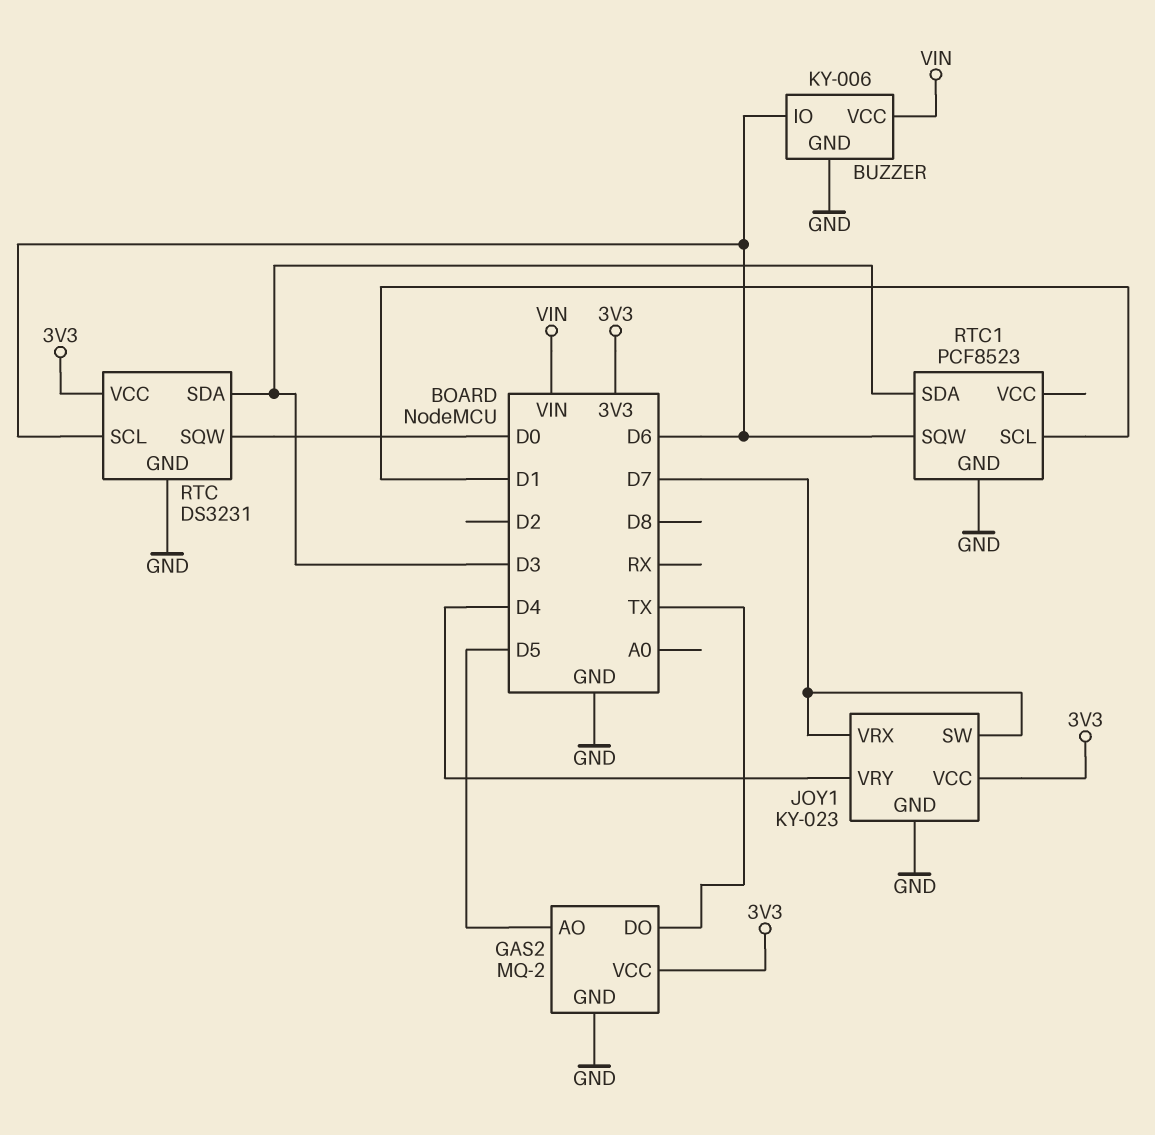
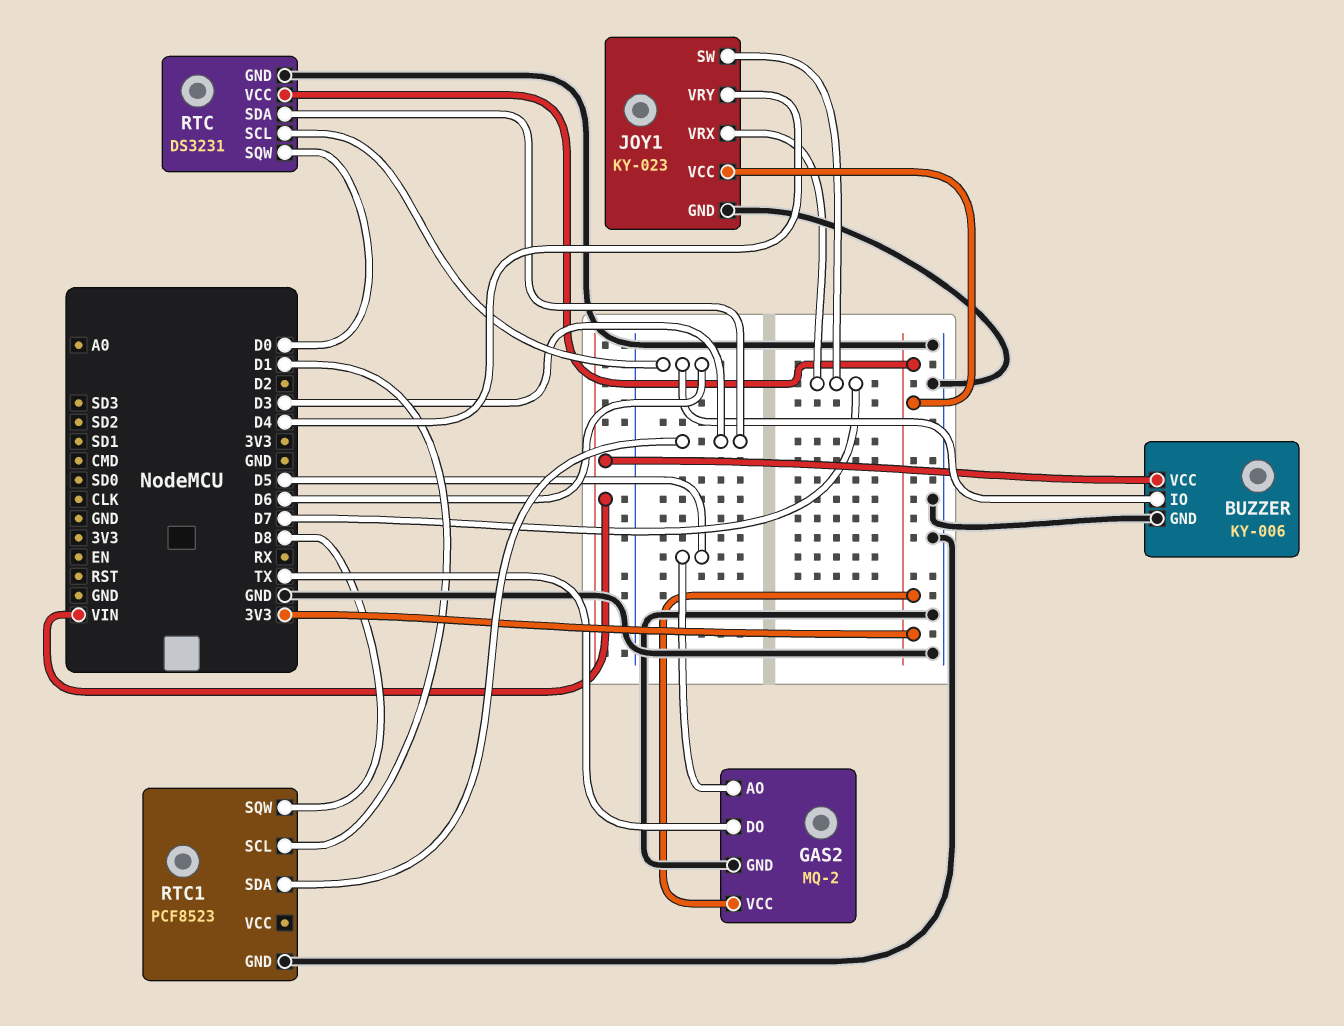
RTC1 pin SQW: D6 -> D8

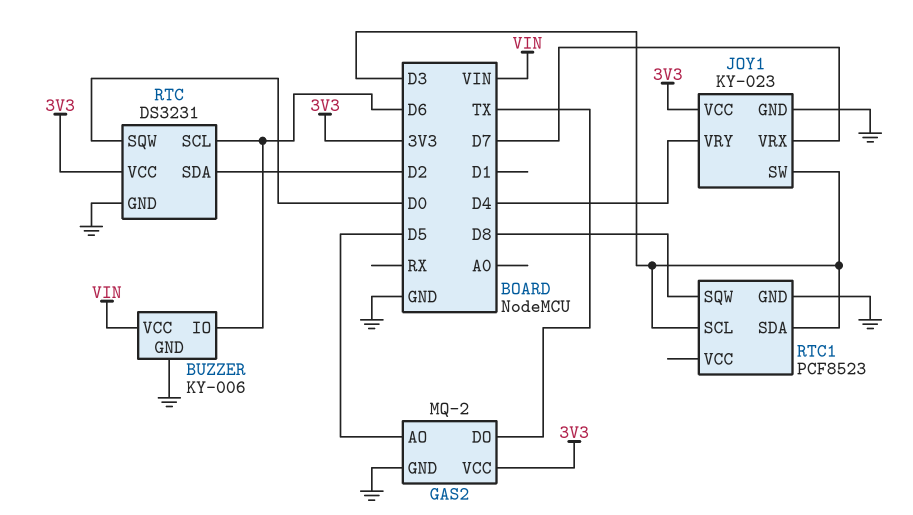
JOY1 pin SW: D7 -> D3
RTC pin SDA: D3 -> D2
RTC1 pin SCL: D1 -> D3

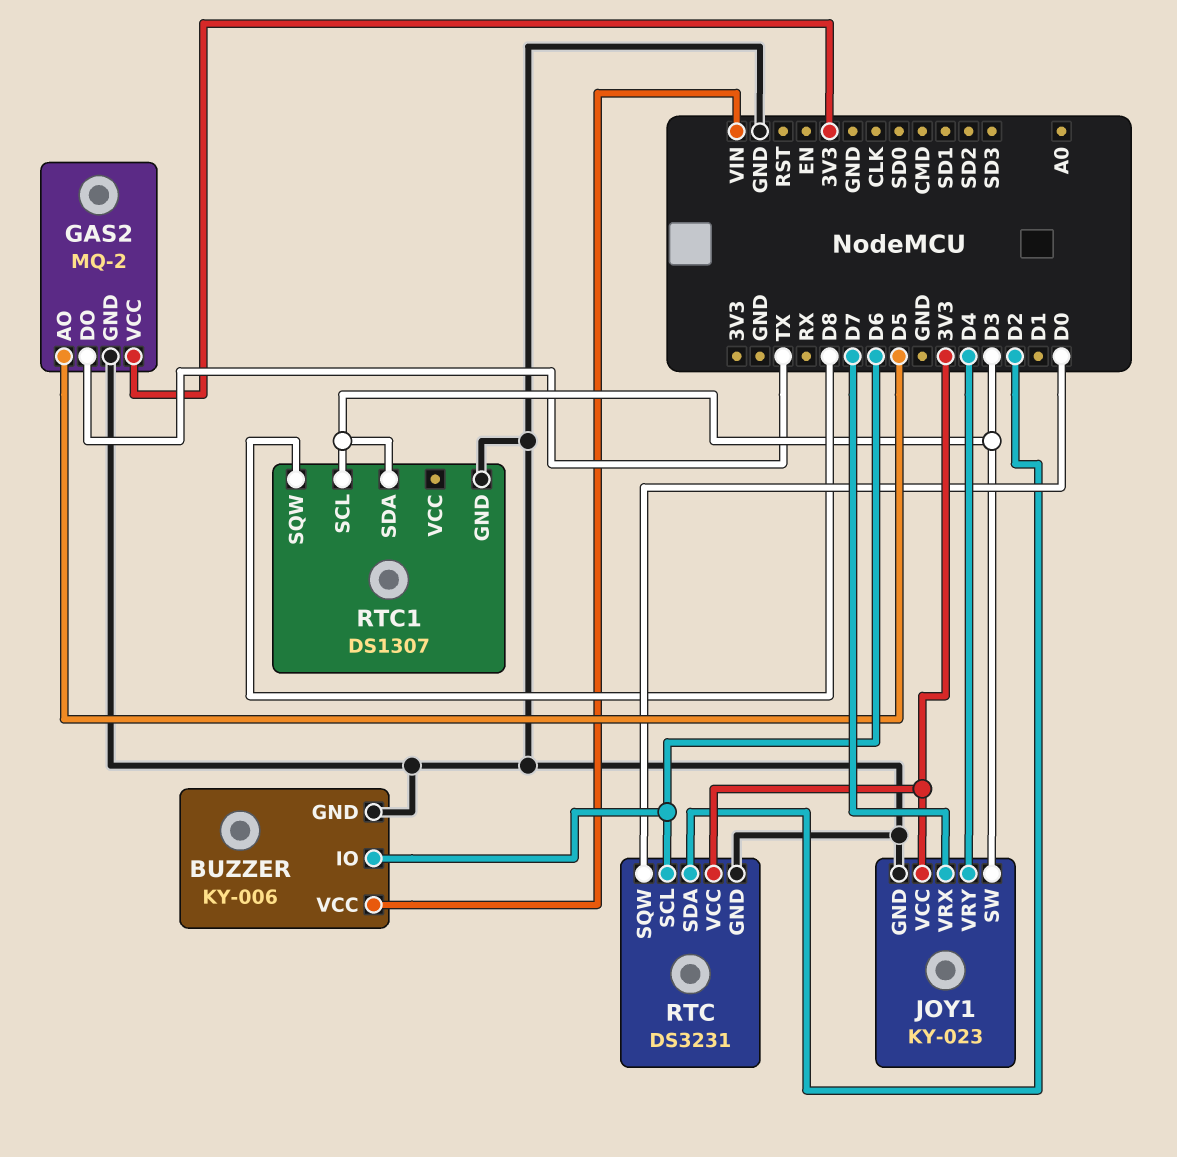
RTC1: PCF8523 -> DS1307

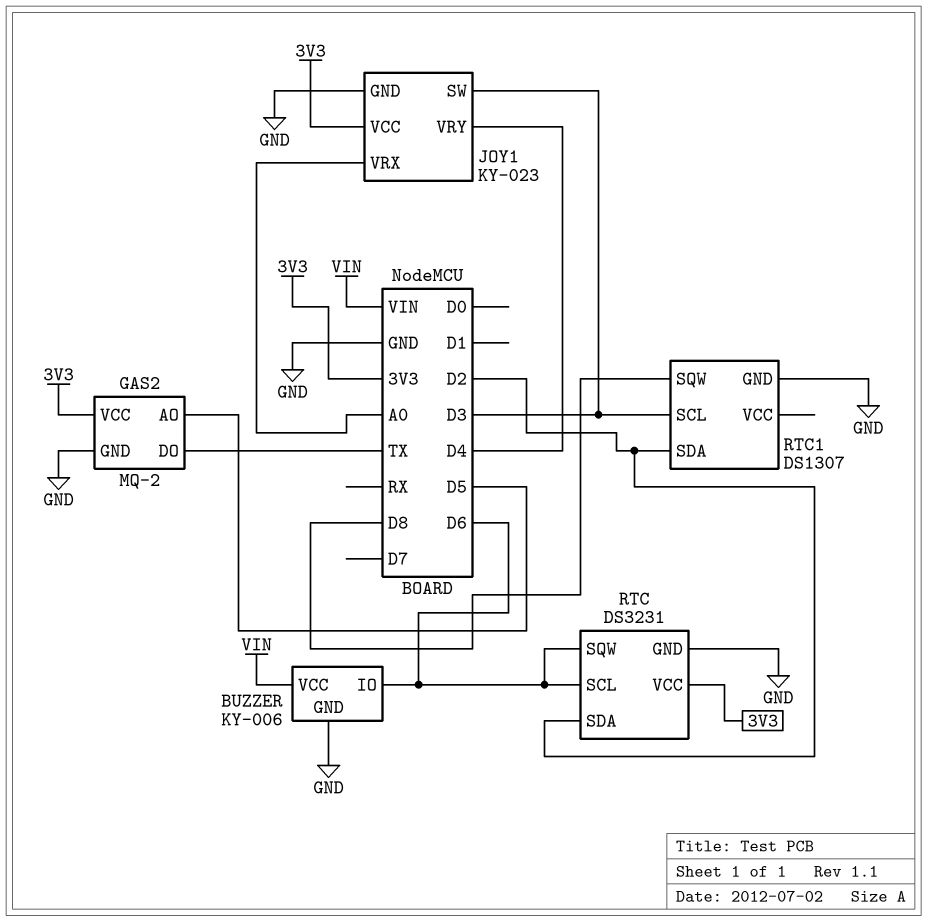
JOY1 pin VRX: D7 -> A0
RTC pin SQW: D0 -> D6
RTC1 pin SDA: D3 -> D2

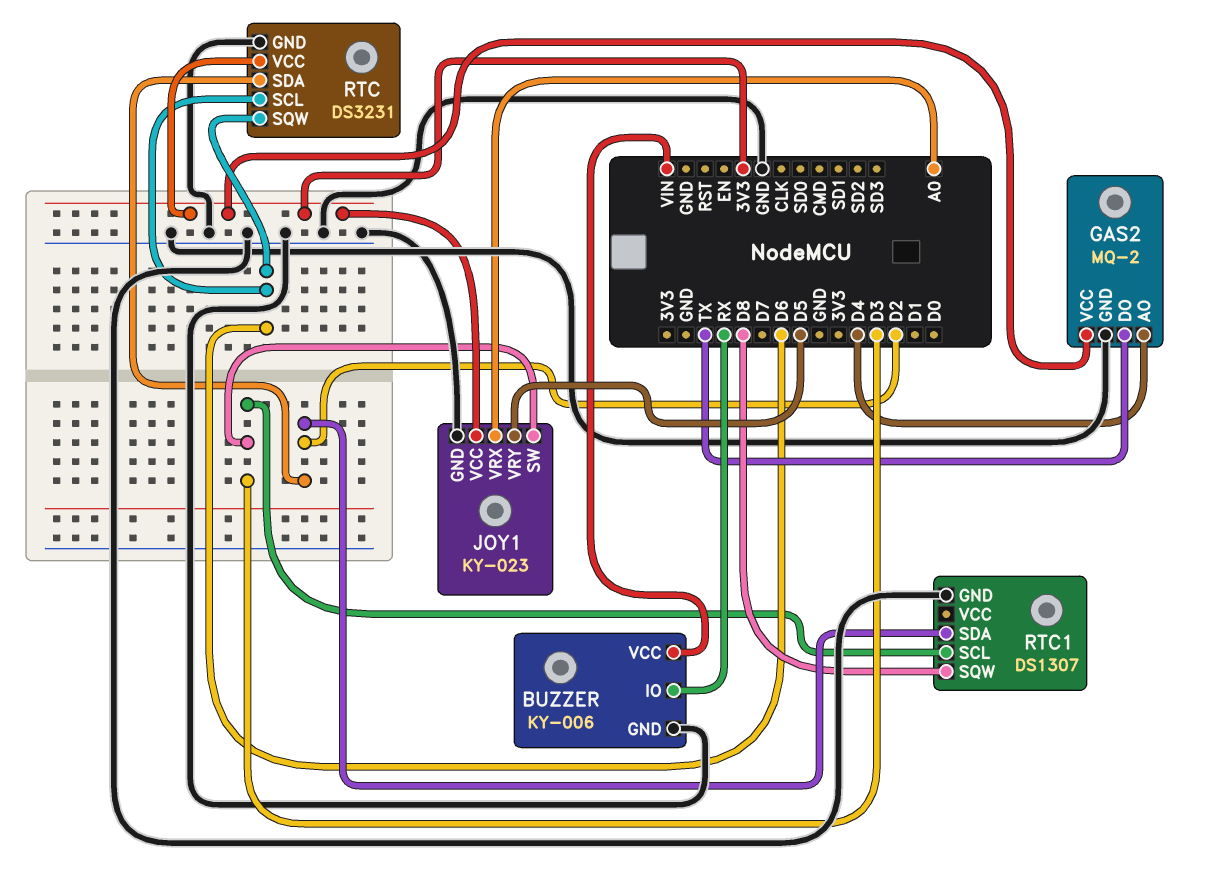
BUZZER pin IO: D6 -> RX
GAS2 pin AO: D5 -> D4
JOY1 pin VRY: D4 -> D5

